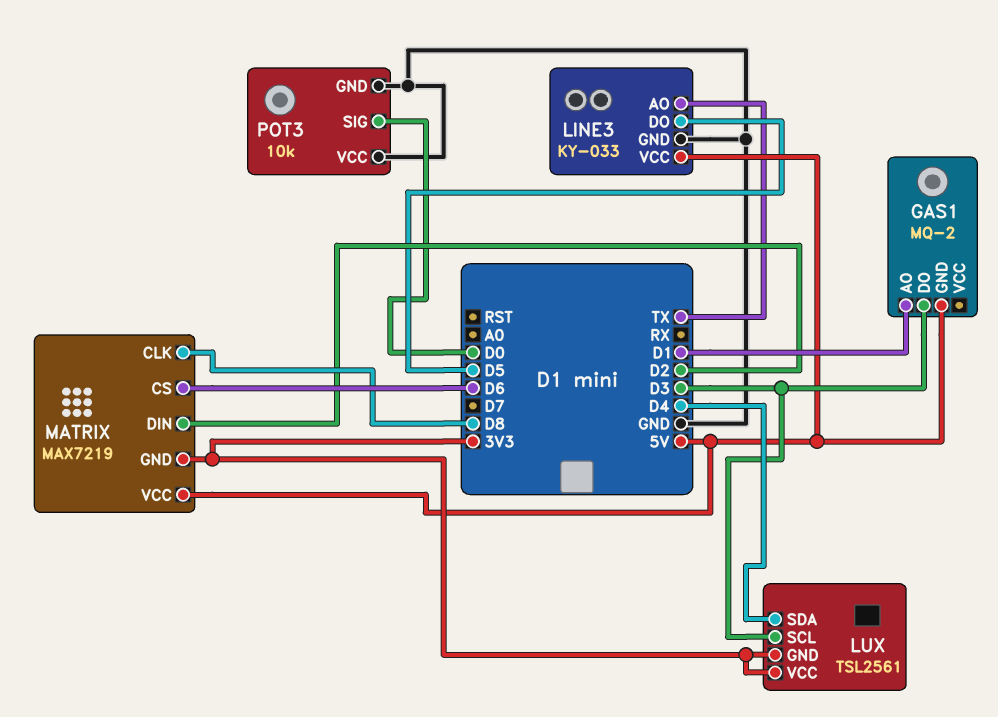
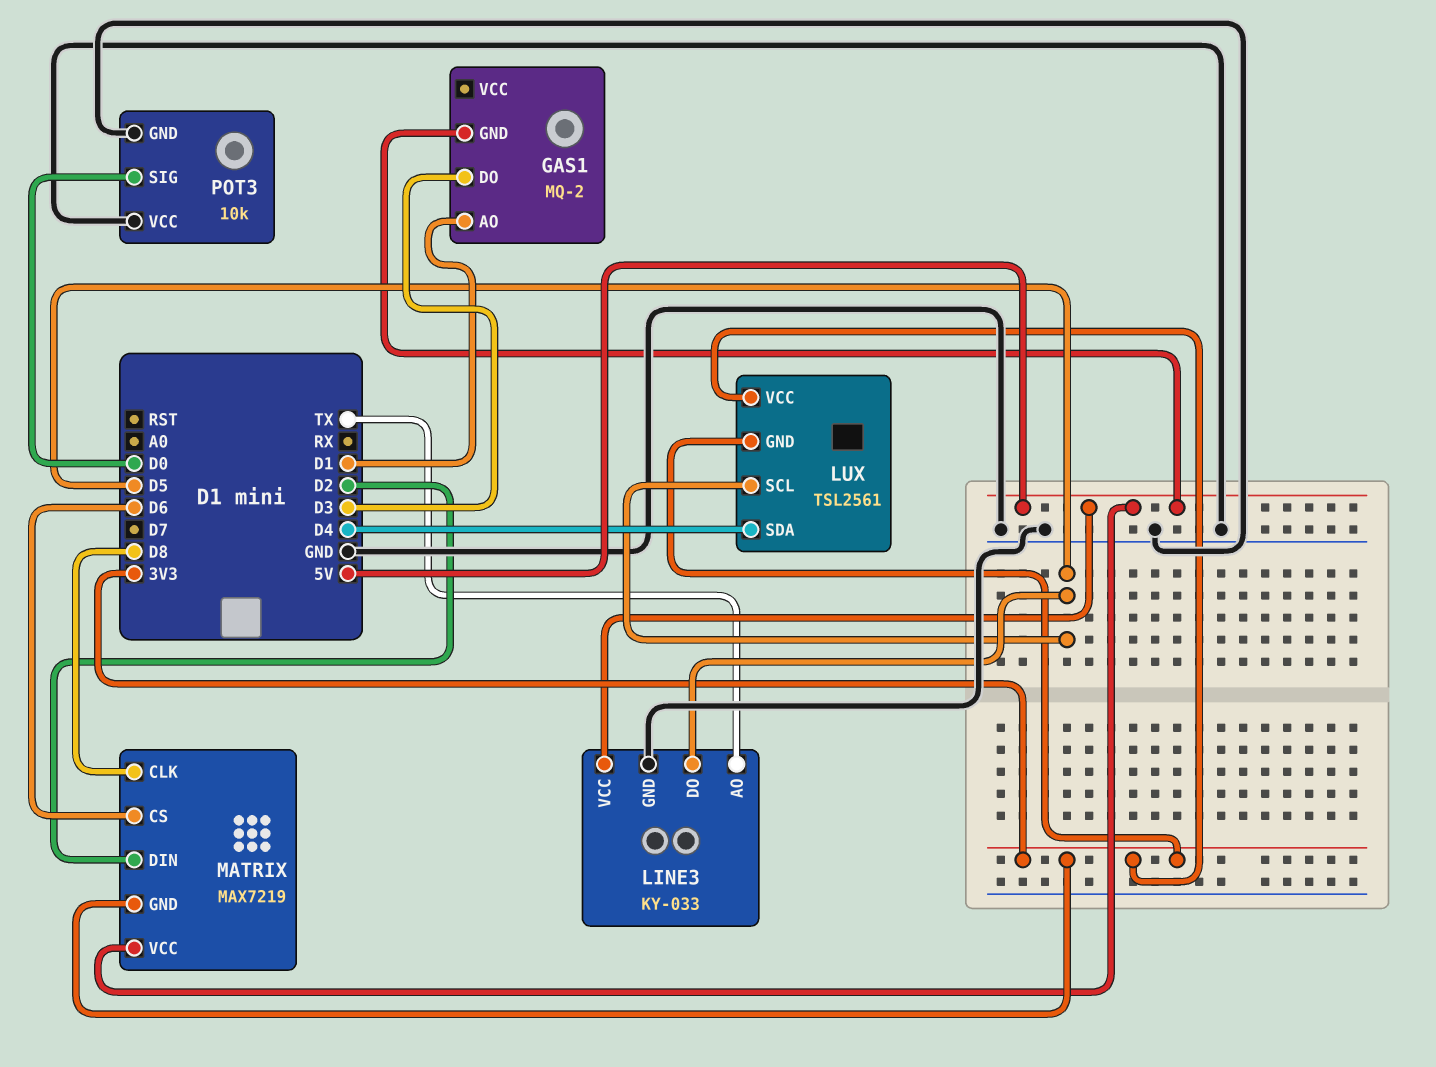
LUX pin SCL: D3 -> D5

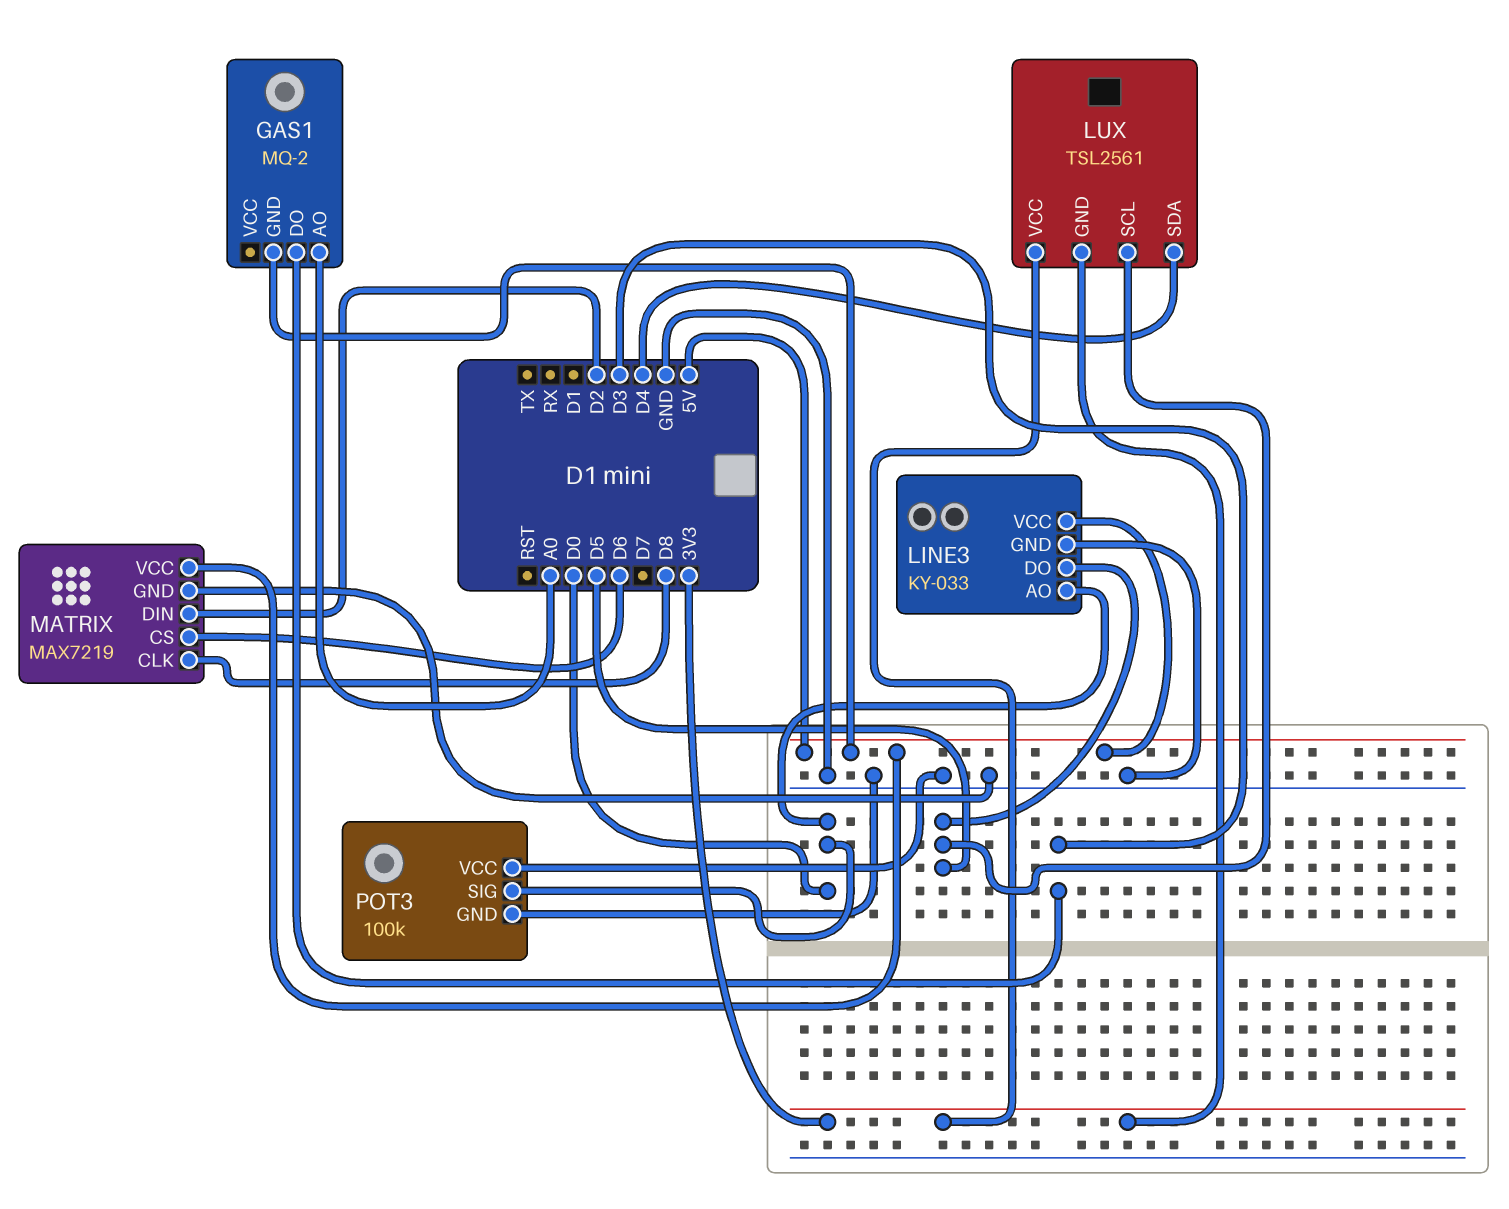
GAS1 pin AO: D1 -> A0
LINE3 pin AO: TX -> D0
MATRIX pin GND: 3V3 -> GND
POT3: 10k -> 100k

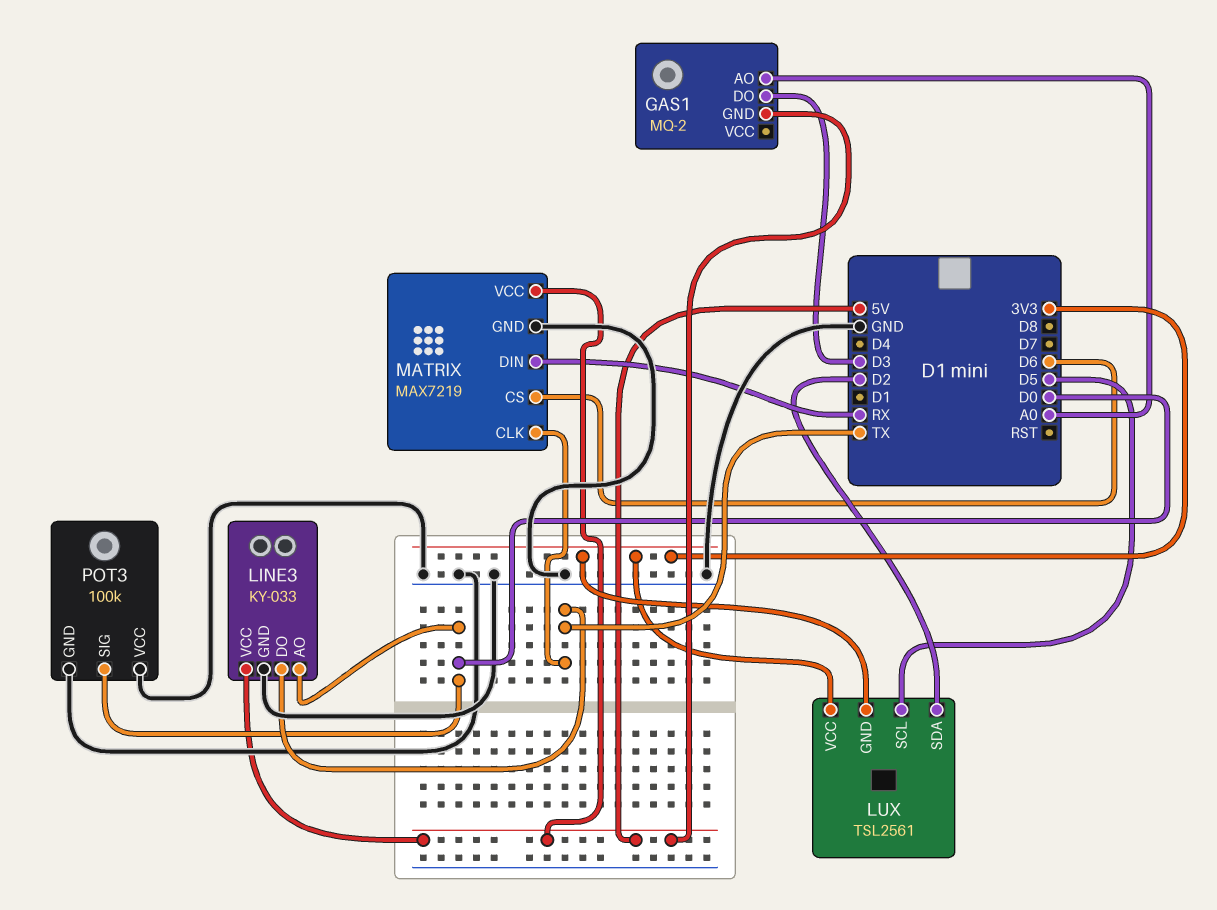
LINE3 pin DO: D5 -> TX
LUX pin SDA: D4 -> D2
MATRIX pin CLK: D8 -> TX
MATRIX pin DIN: D2 -> RX

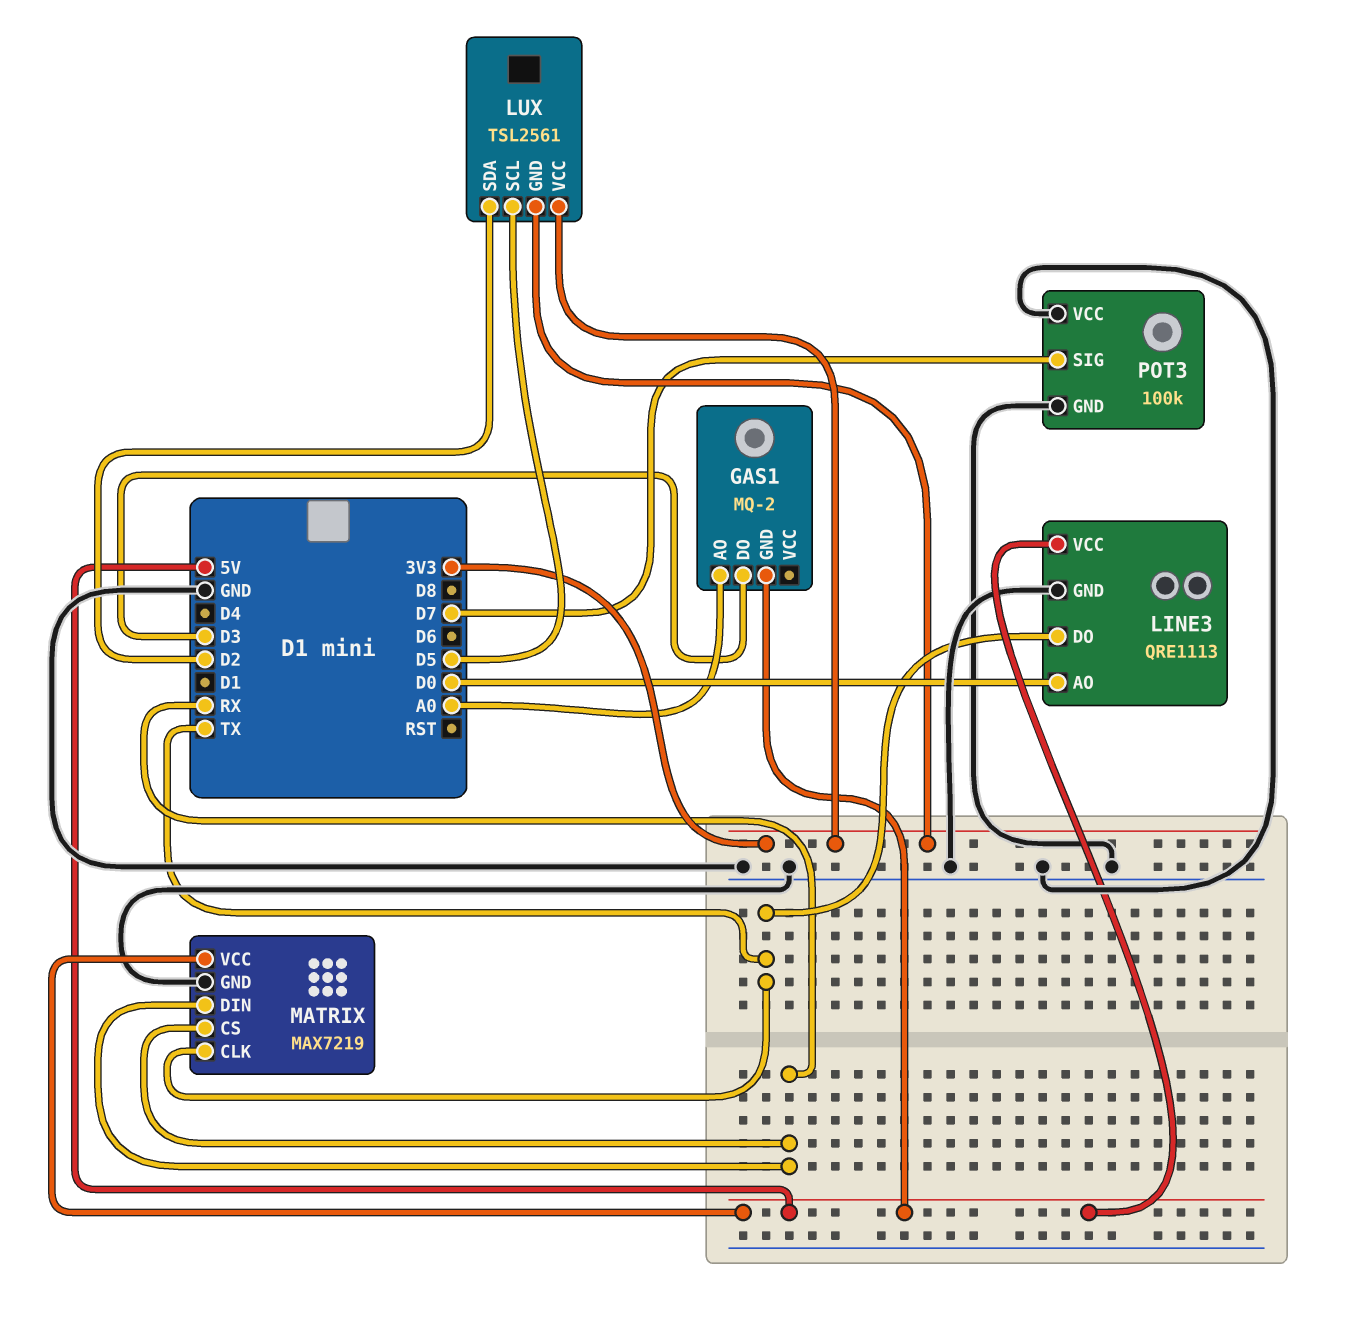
LINE3: KY-033 -> QRE1113
MATRIX pin CS: D6 -> RX
POT3 pin SIG: D0 -> D7

